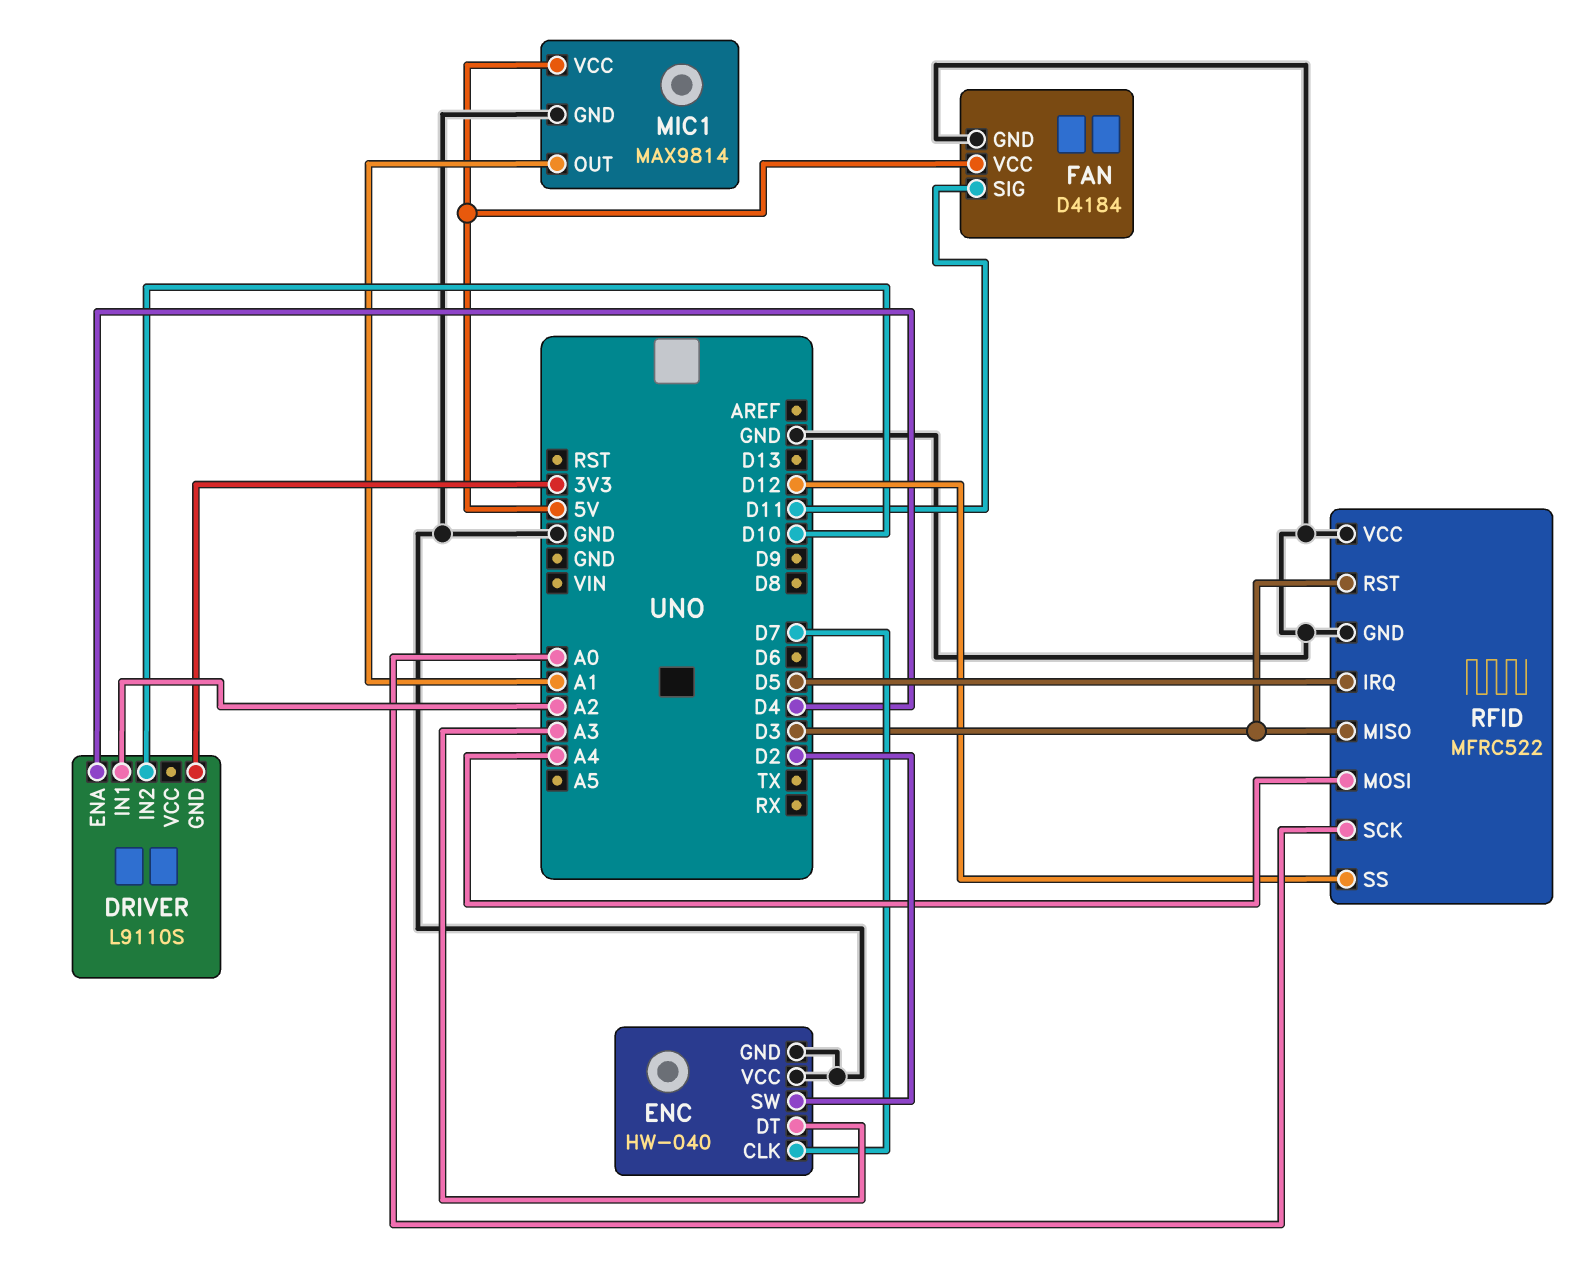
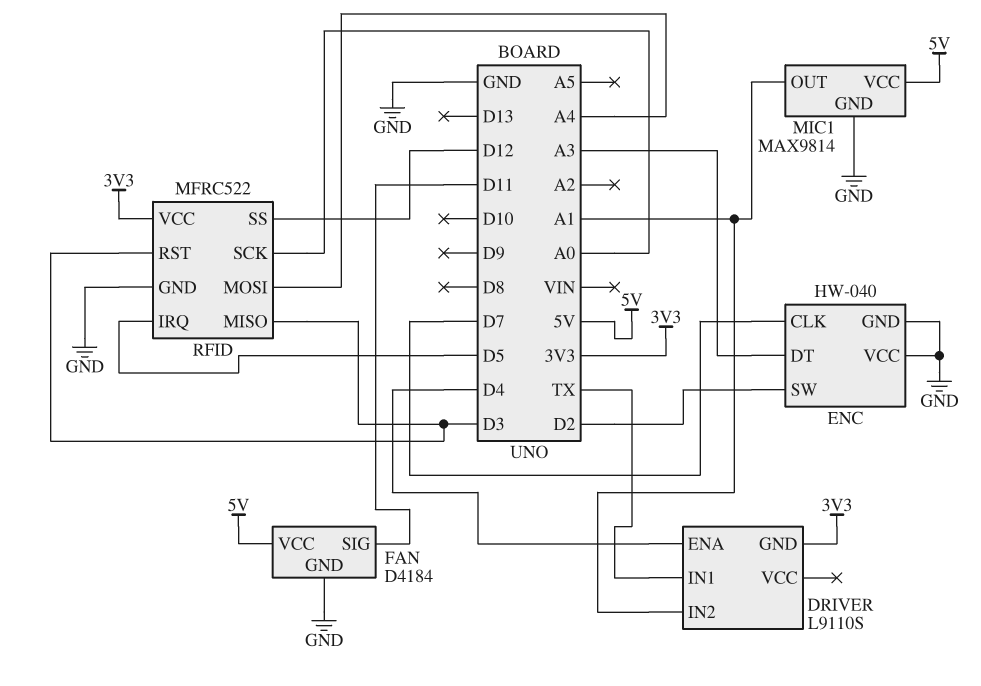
DRIVER pin IN1: A2 -> TX
DRIVER pin IN2: D10 -> A1
RFID pin VCC: GND -> 3V3

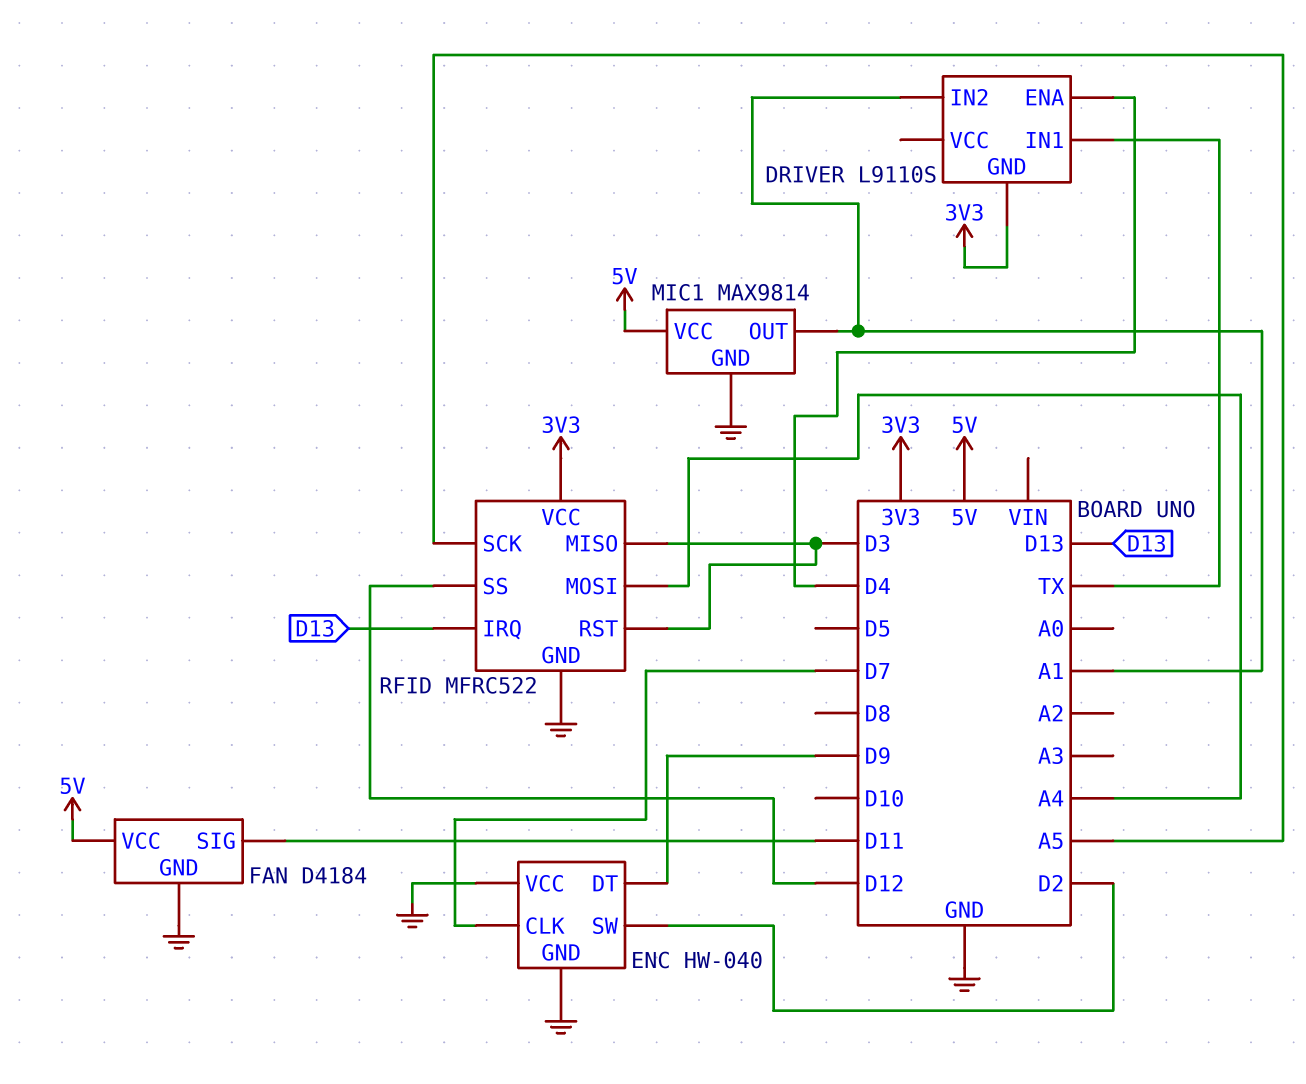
ENC pin DT: A3 -> D9
RFID pin IRQ: D5 -> D13
RFID pin SCK: A0 -> A5

